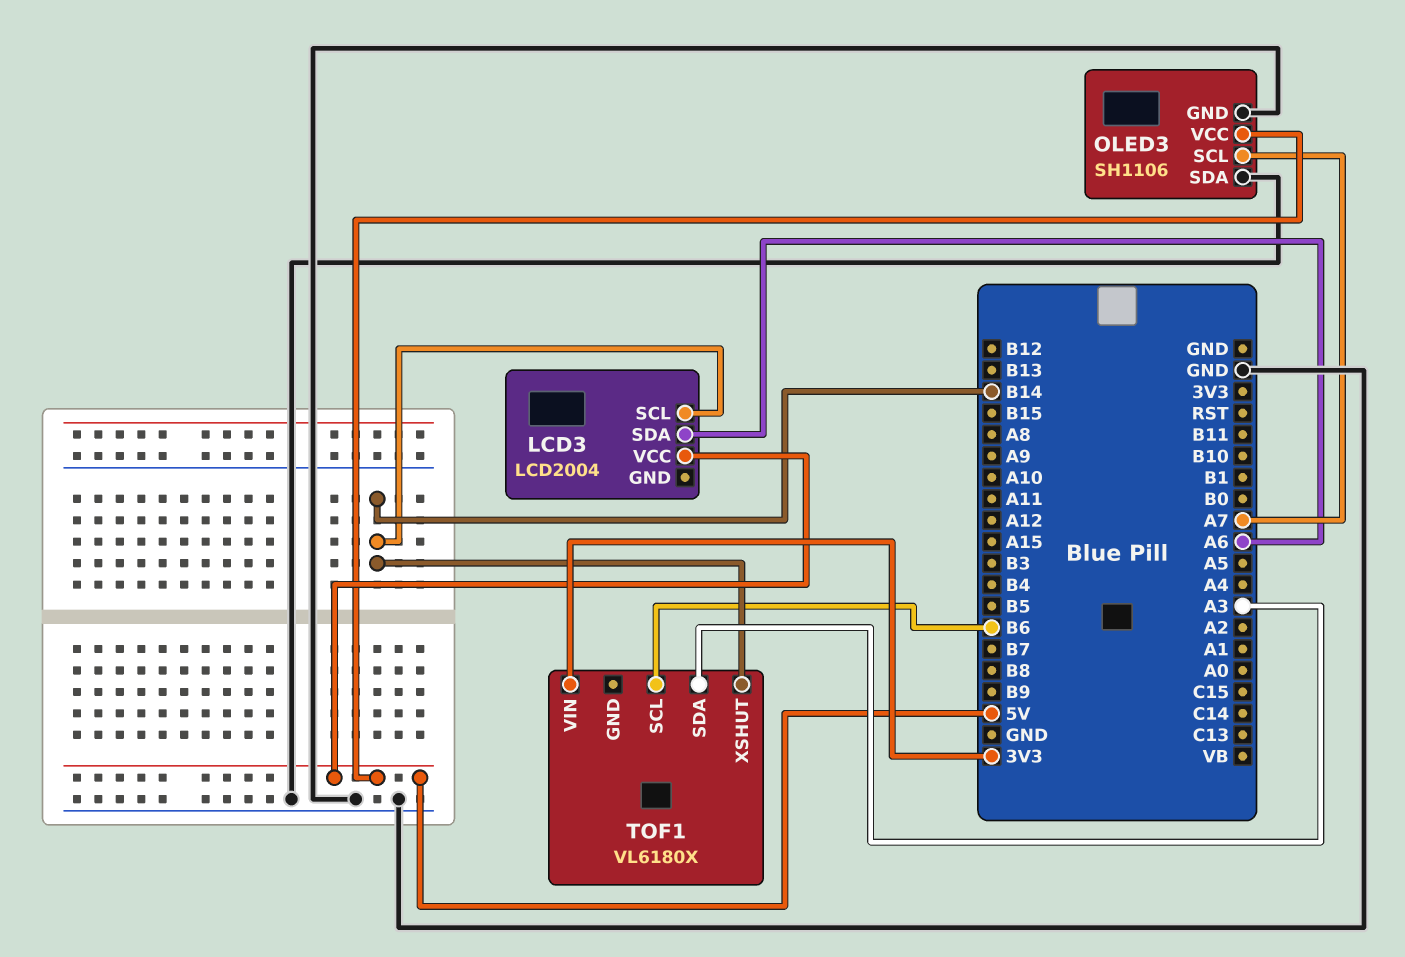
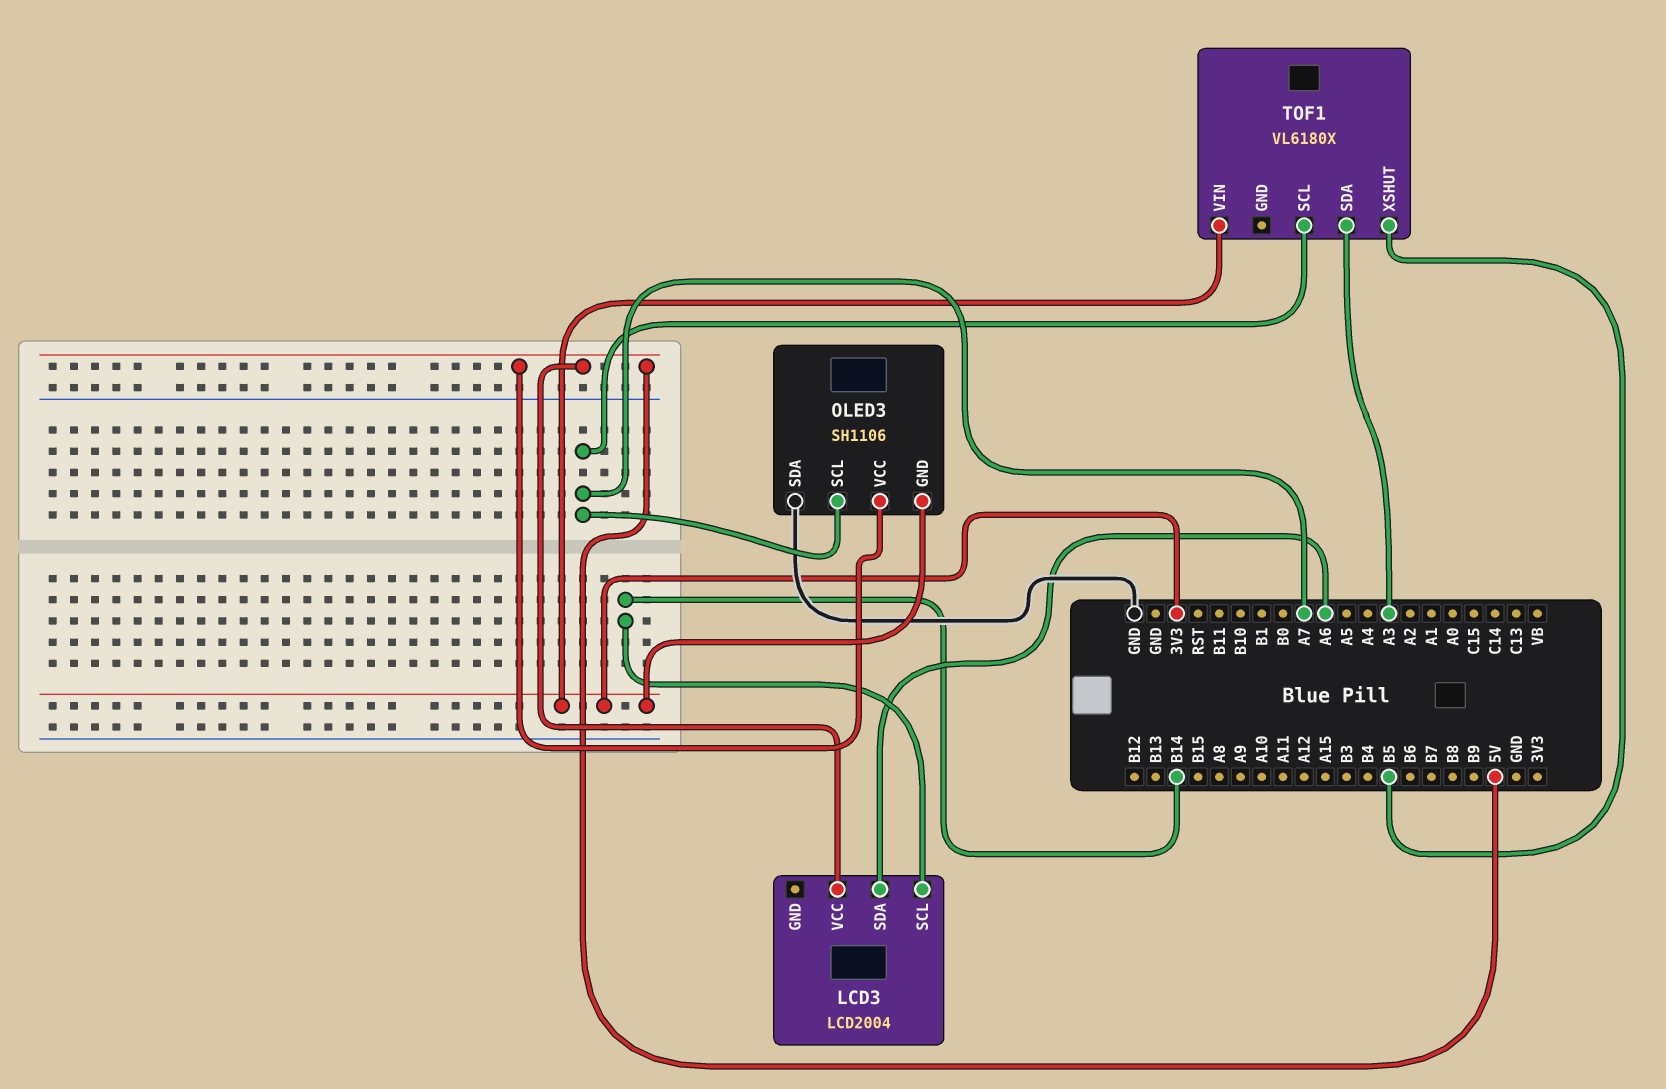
OLED3 pin GND: GND -> 3V3
TOF1 pin SCL: B6 -> A7
TOF1 pin XSHUT: B14 -> B5

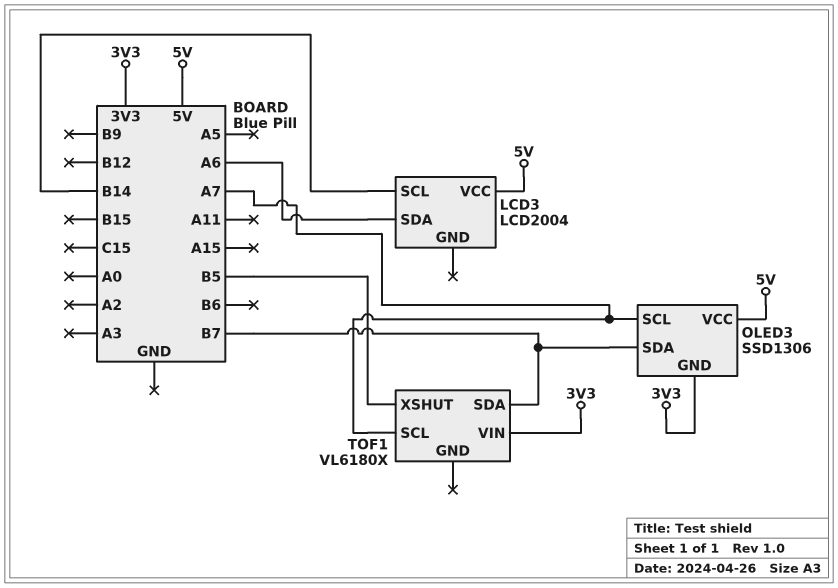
OLED3: SH1106 -> SSD1306
OLED3 pin SDA: GND -> B7
TOF1 pin SDA: A3 -> B7

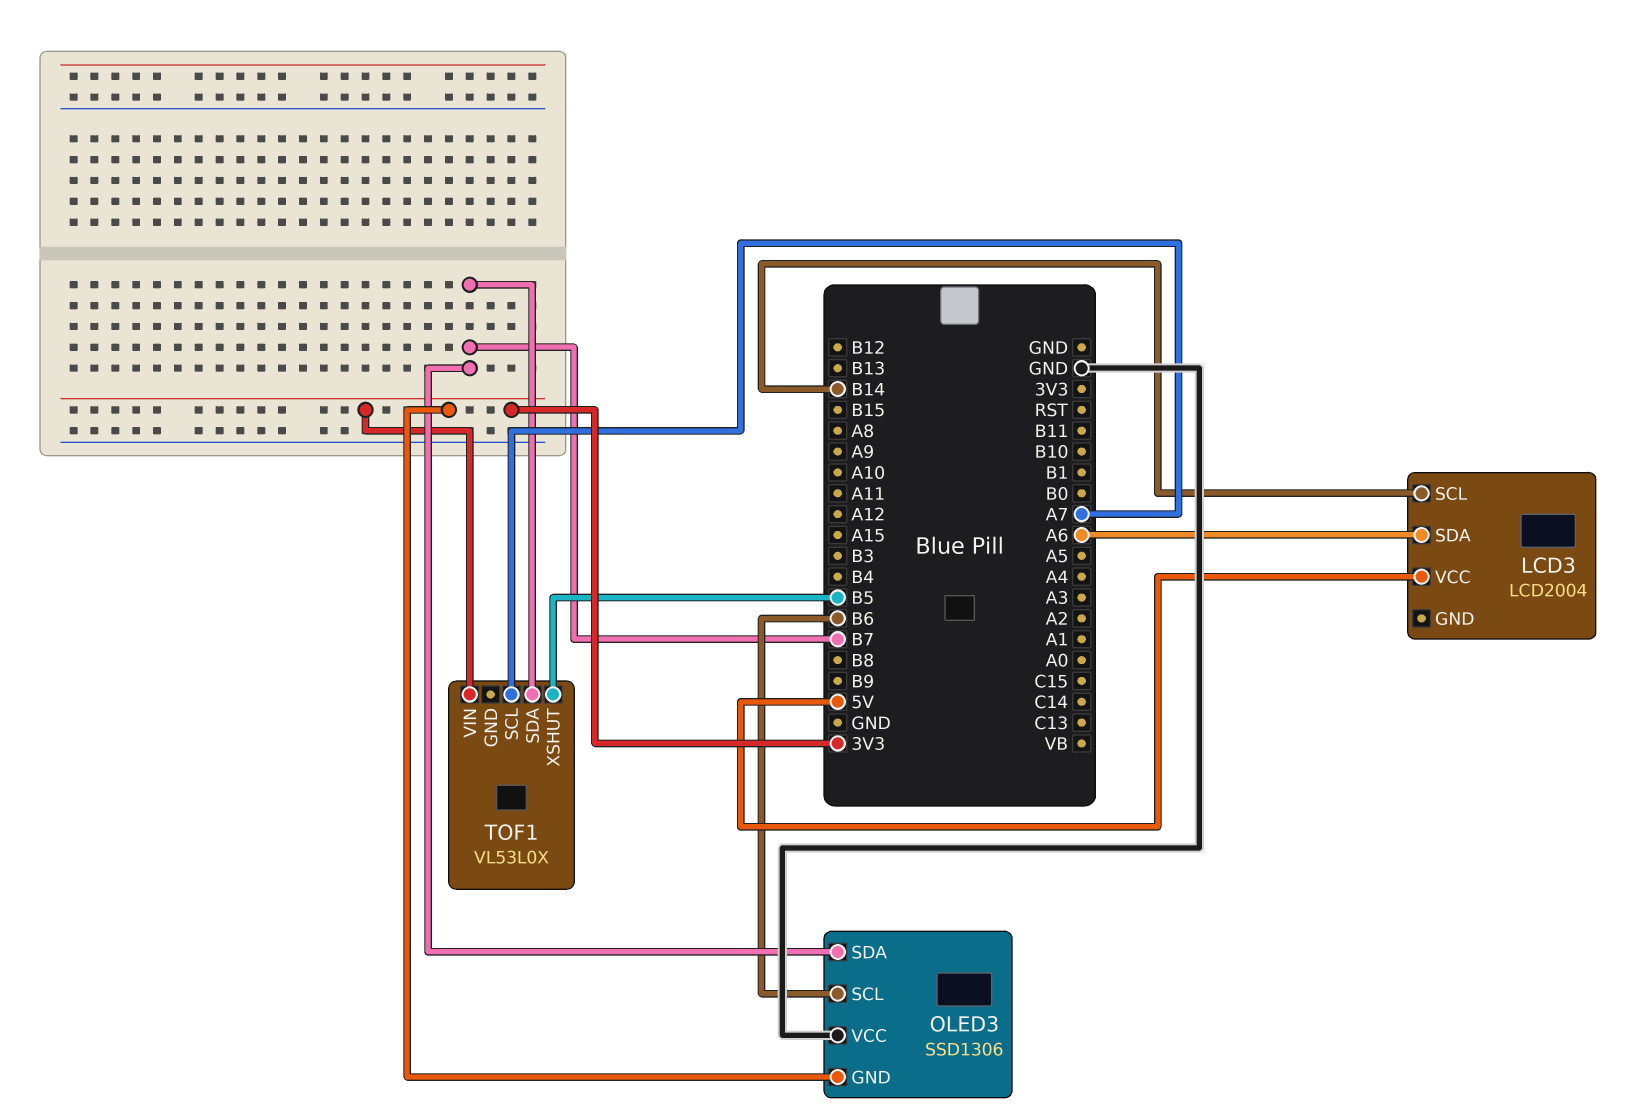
OLED3 pin SCL: A7 -> B6
OLED3 pin VCC: 5V -> GND
TOF1: VL6180X -> VL53L0X

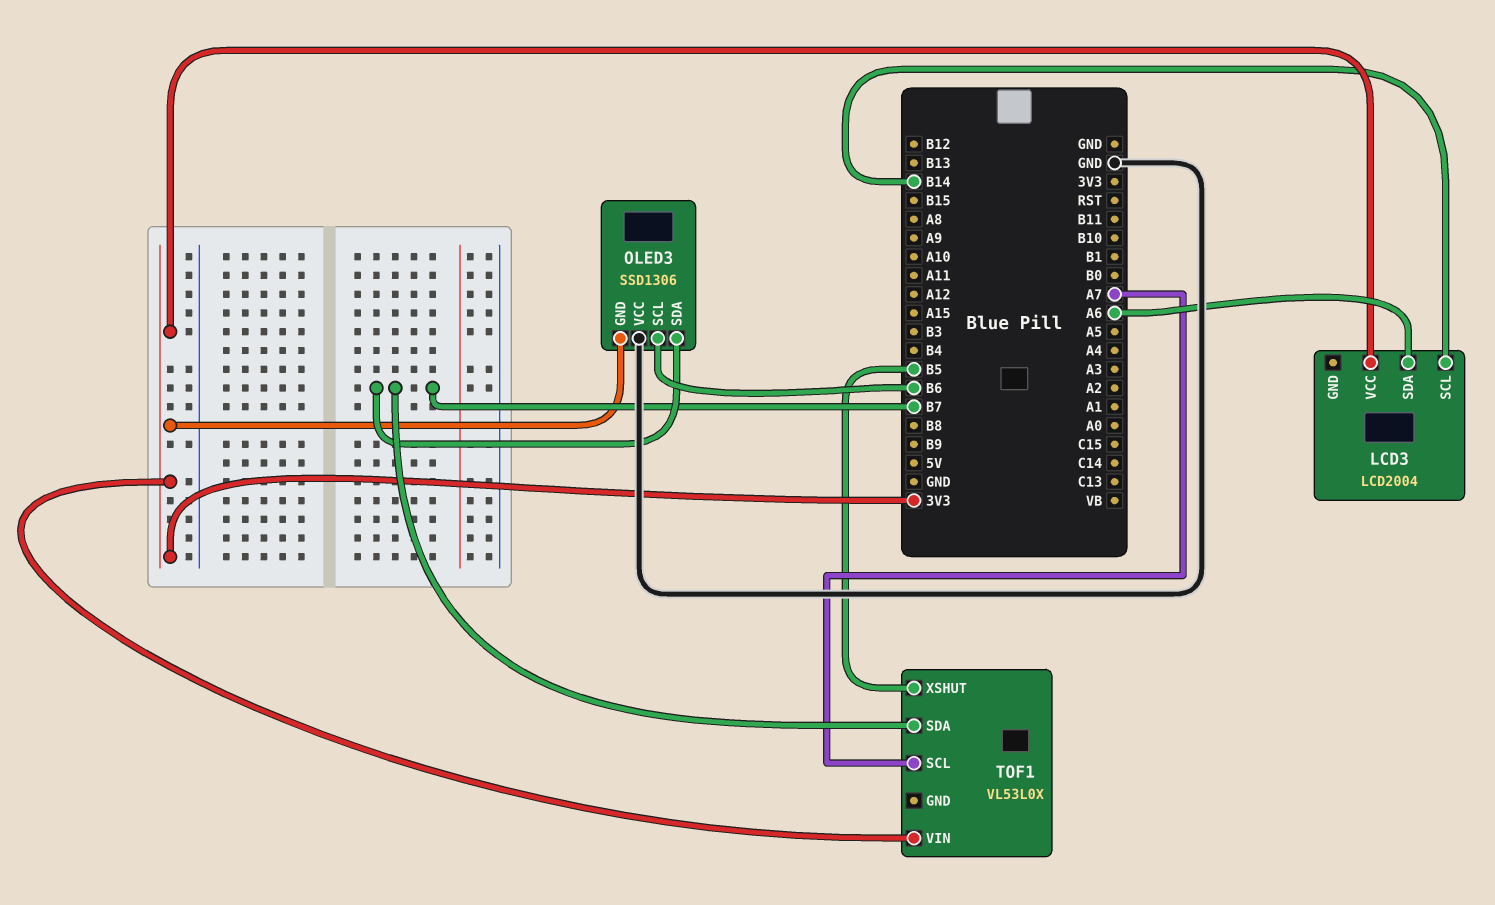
LCD3 pin VCC: 5V -> 3V3

